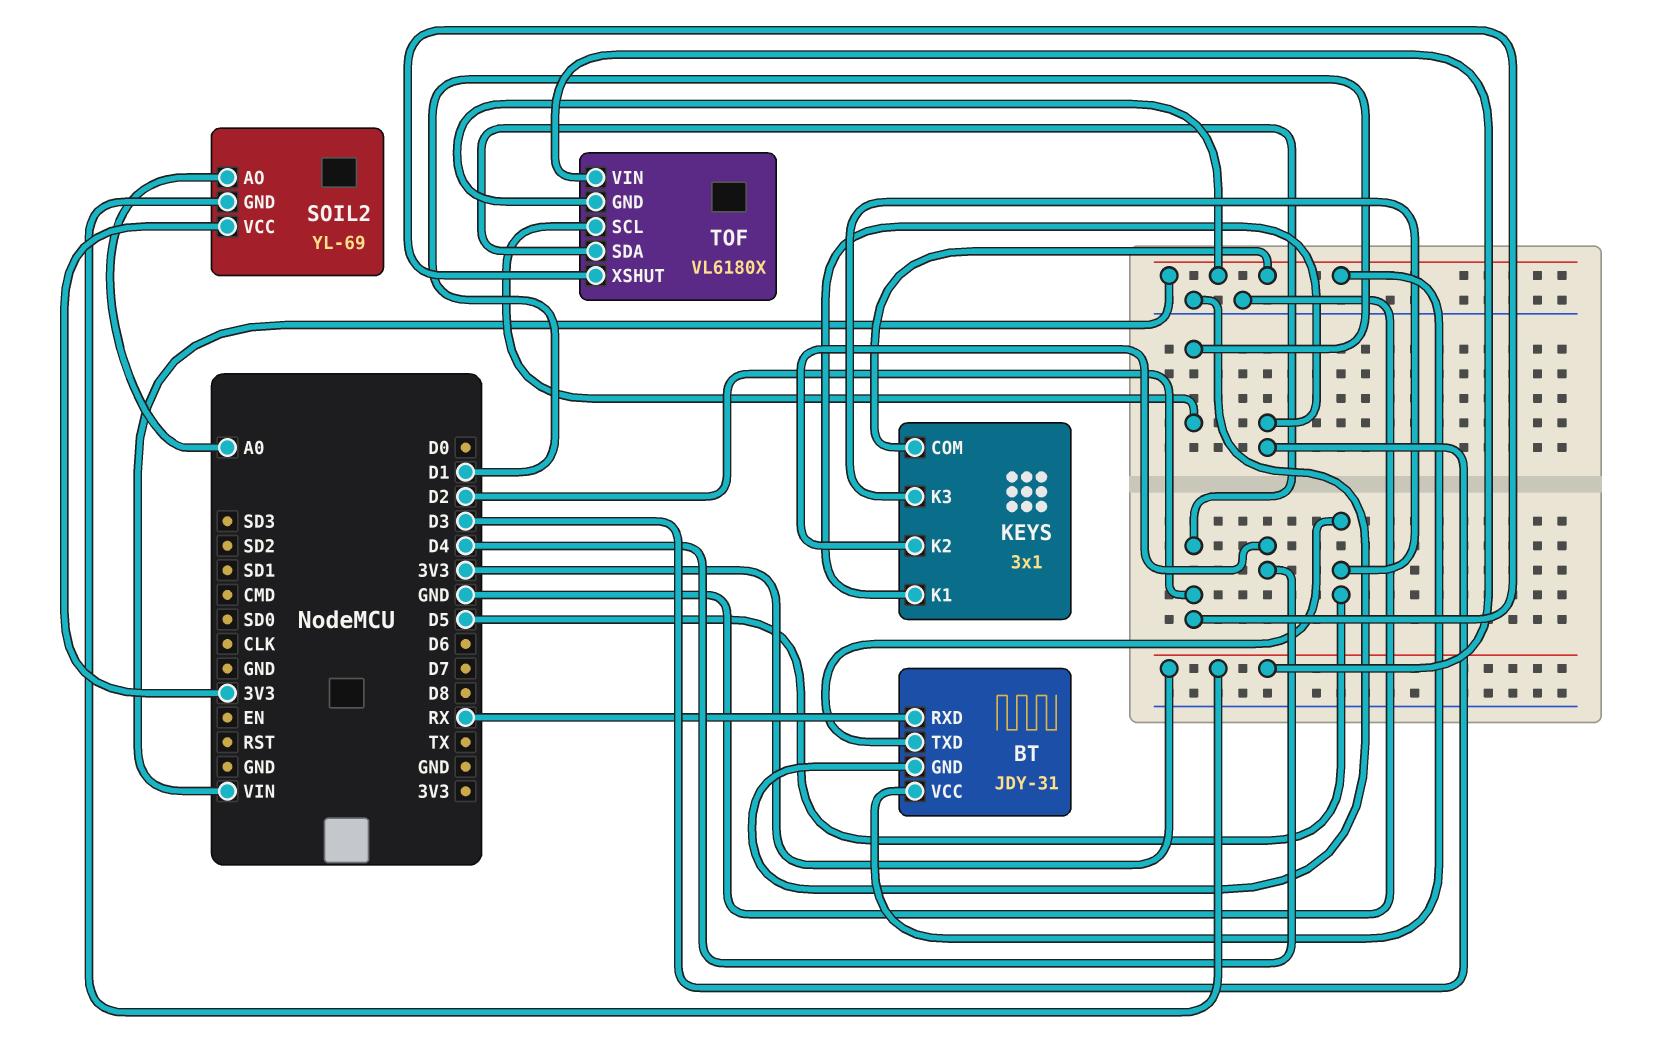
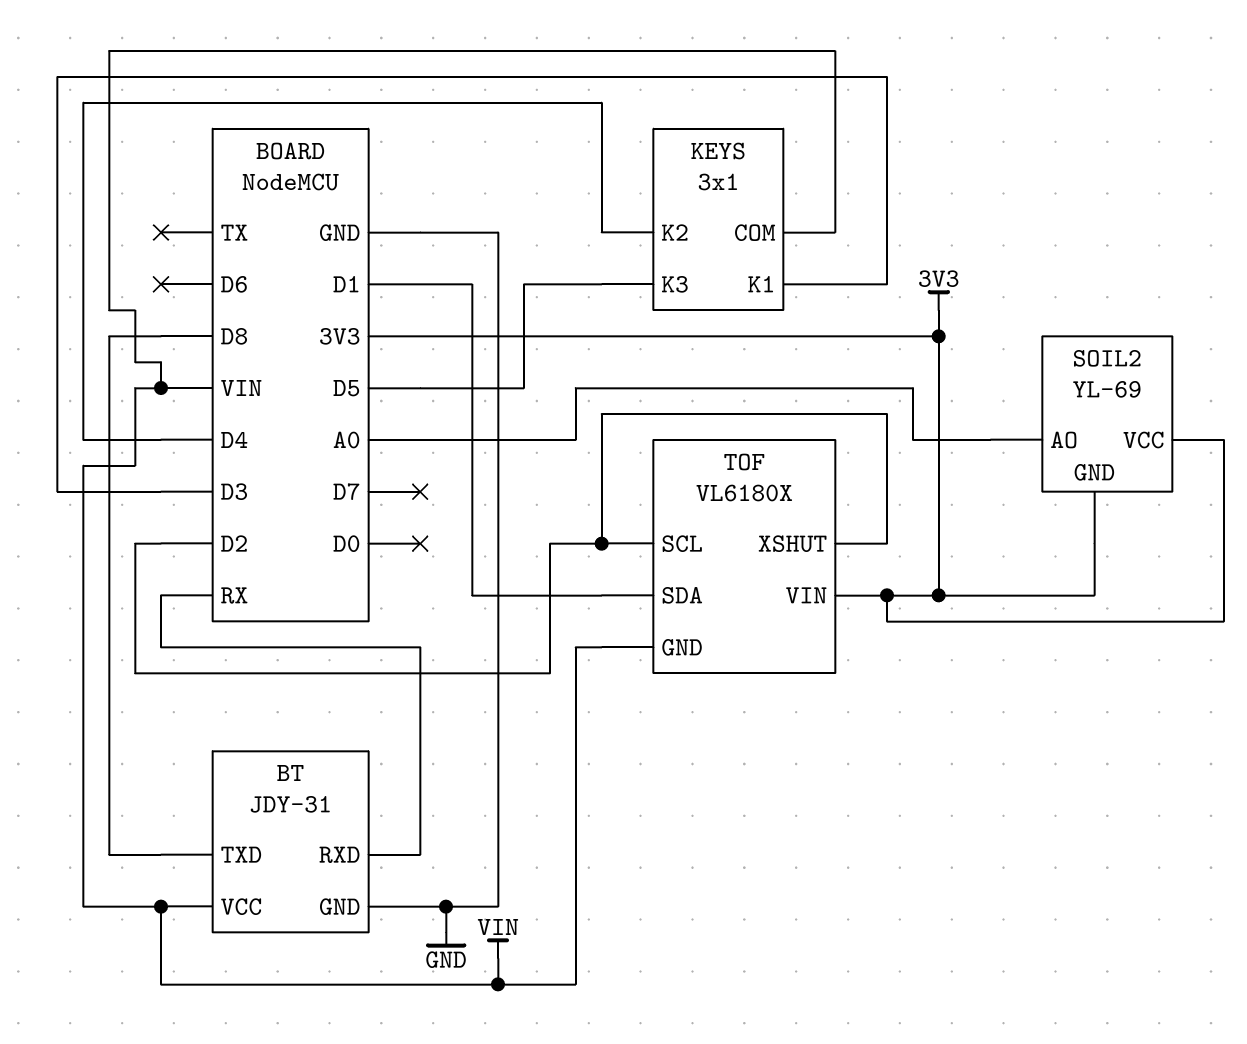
BT pin TXD: D5 -> D8
TOF pin SCL: D1 -> D2
TOF pin SDA: D2 -> D1

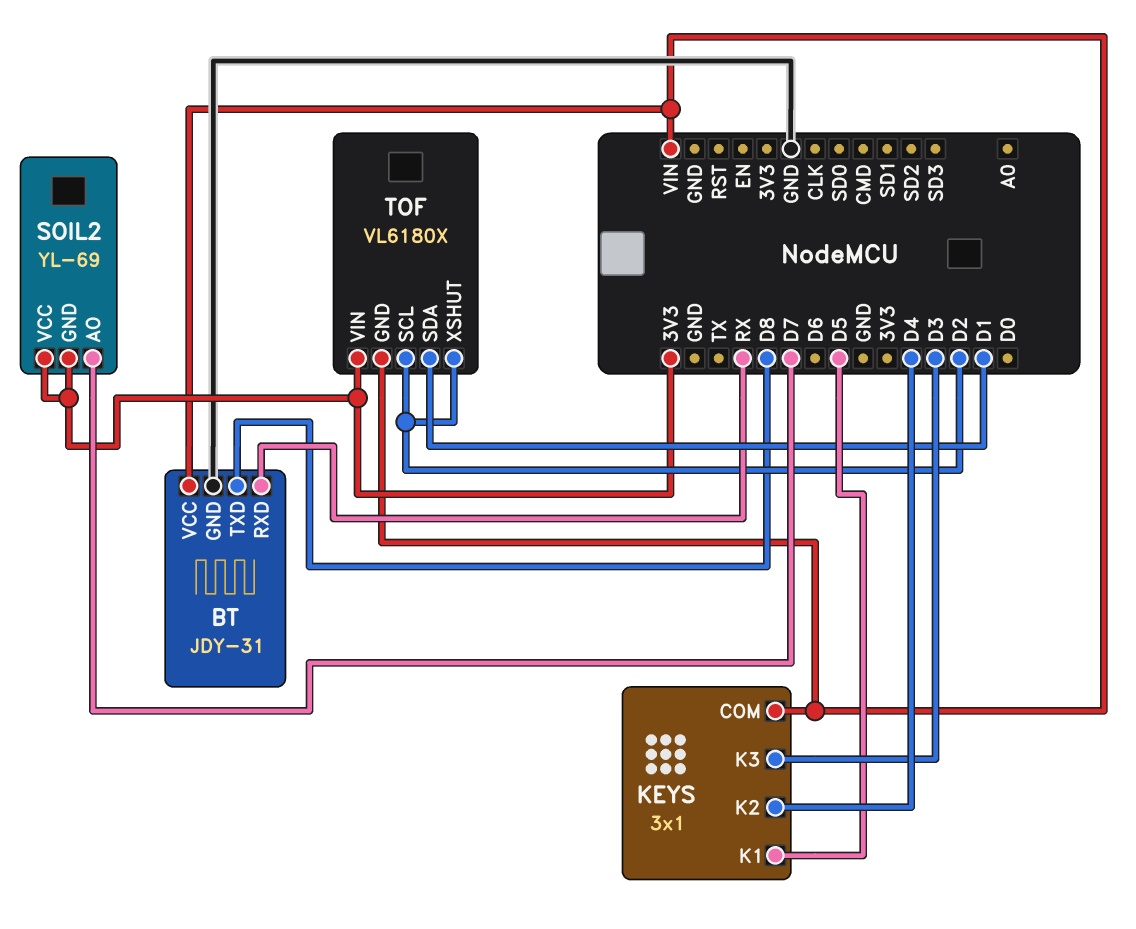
KEYS pin K1: D3 -> D5
KEYS pin K3: D5 -> D3
SOIL2 pin AO: A0 -> D7

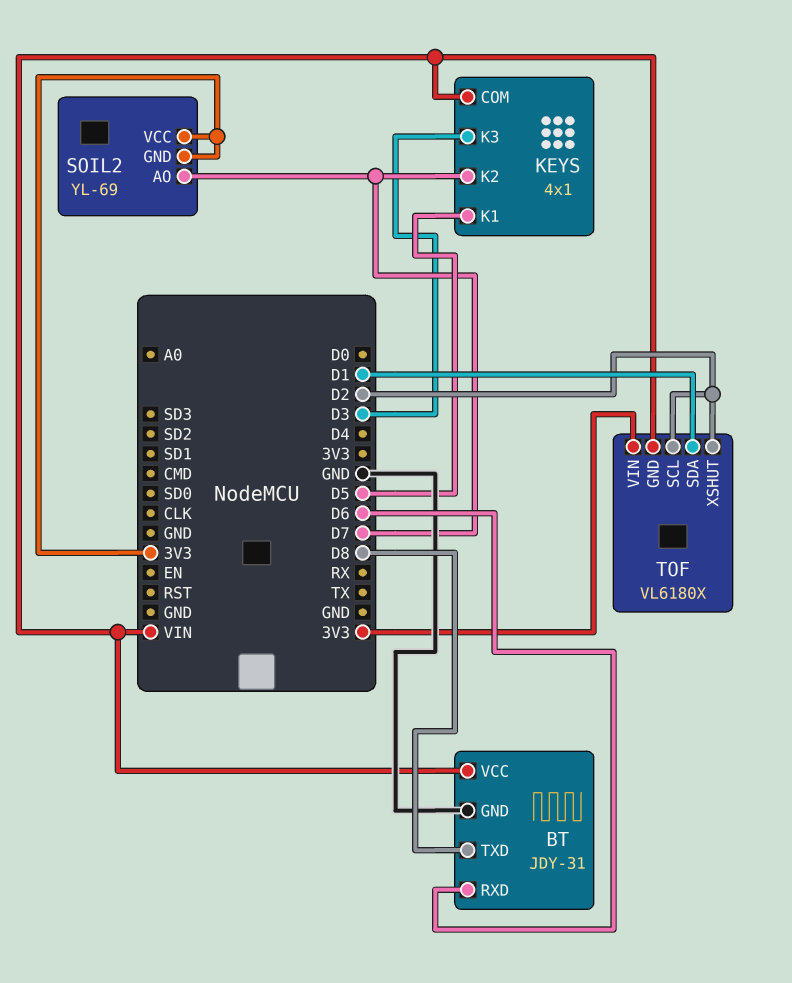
BT pin RXD: RX -> D6
KEYS: 3x1 -> 4x1
KEYS pin K2: D4 -> D7

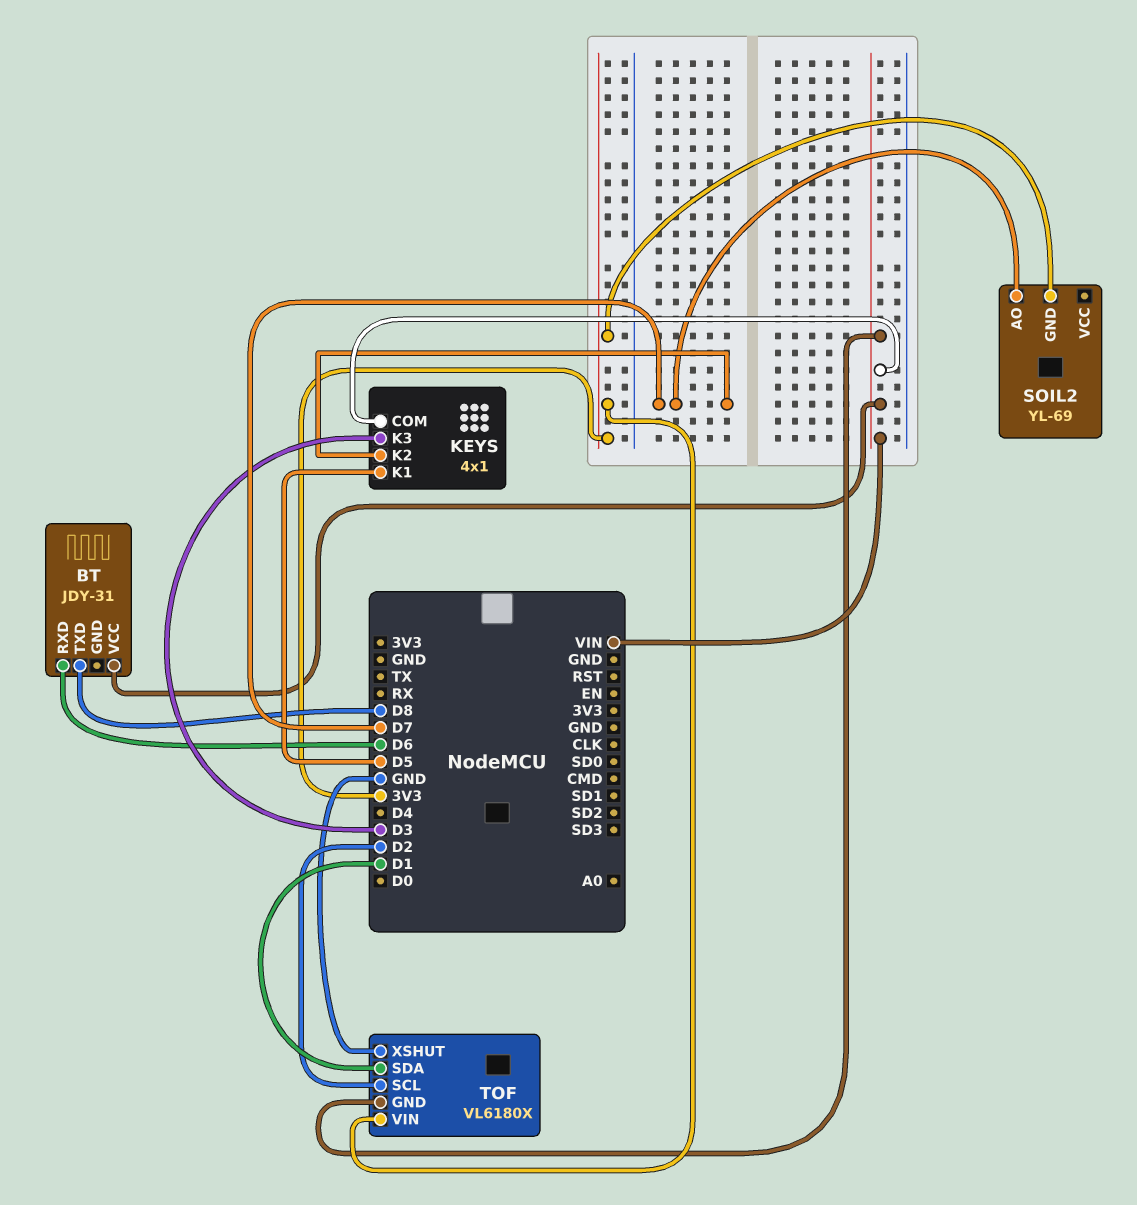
BT pin GND: GND -> none
SOIL2 pin VCC: 3V3 -> none
TOF pin XSHUT: D2 -> GND

